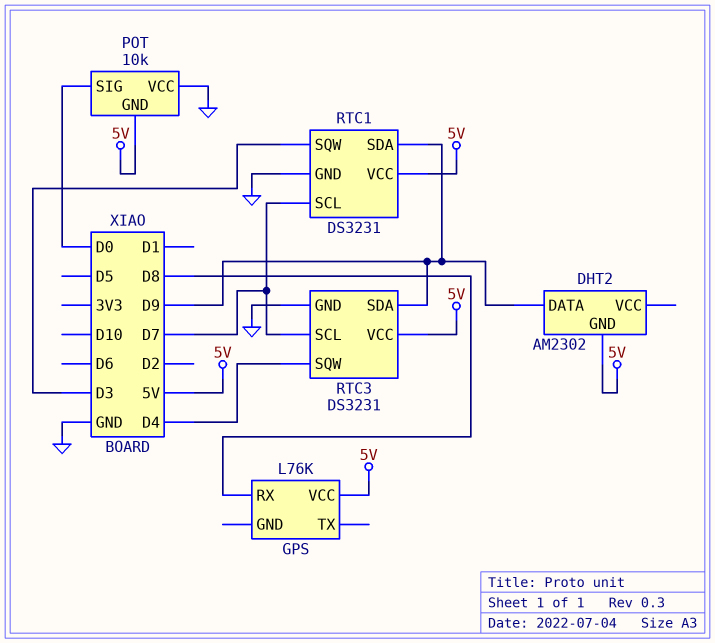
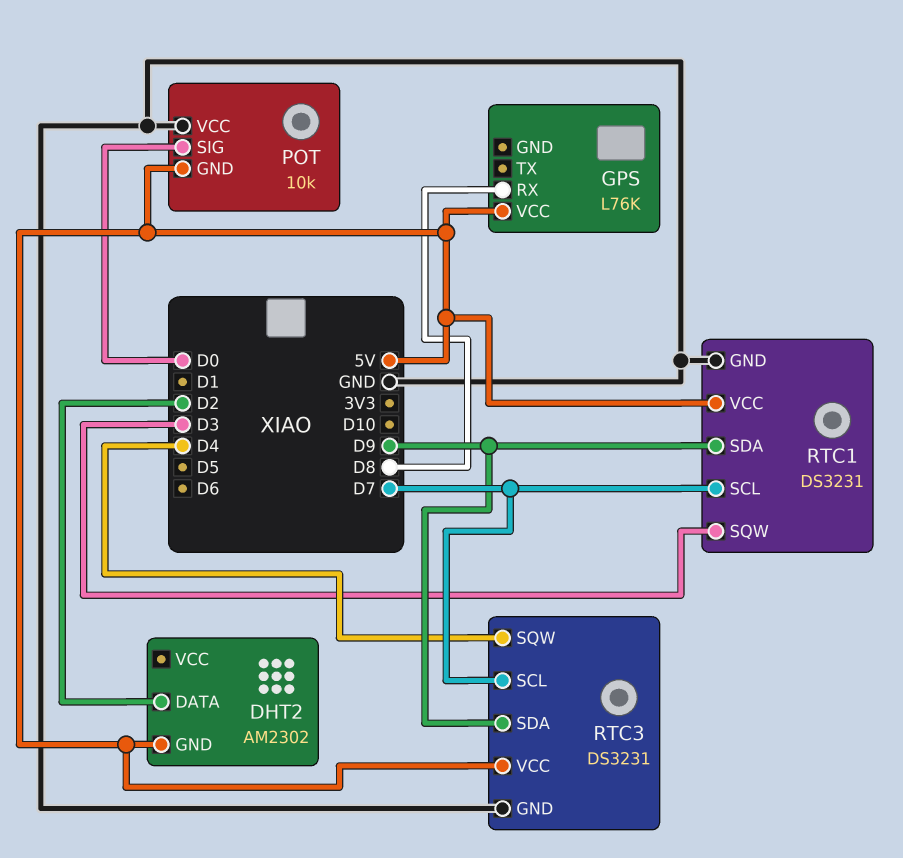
DHT2 pin DATA: D9 -> D2

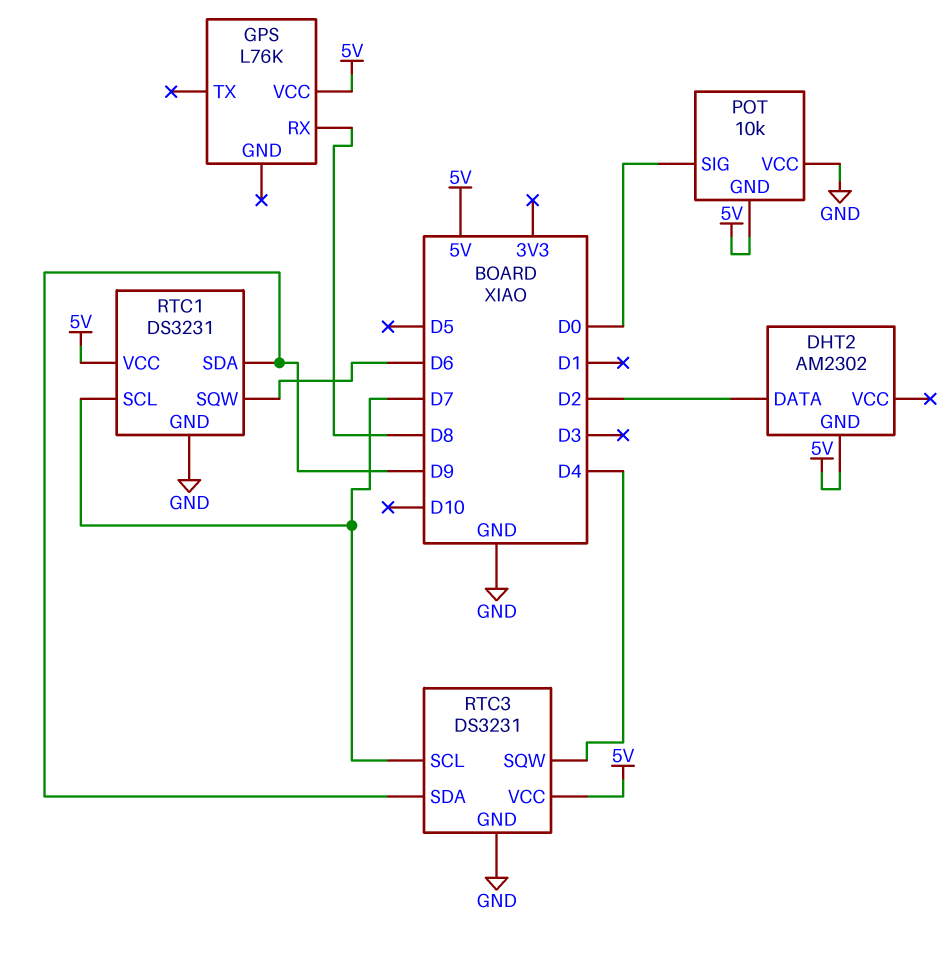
RTC1 pin SQW: D3 -> D6

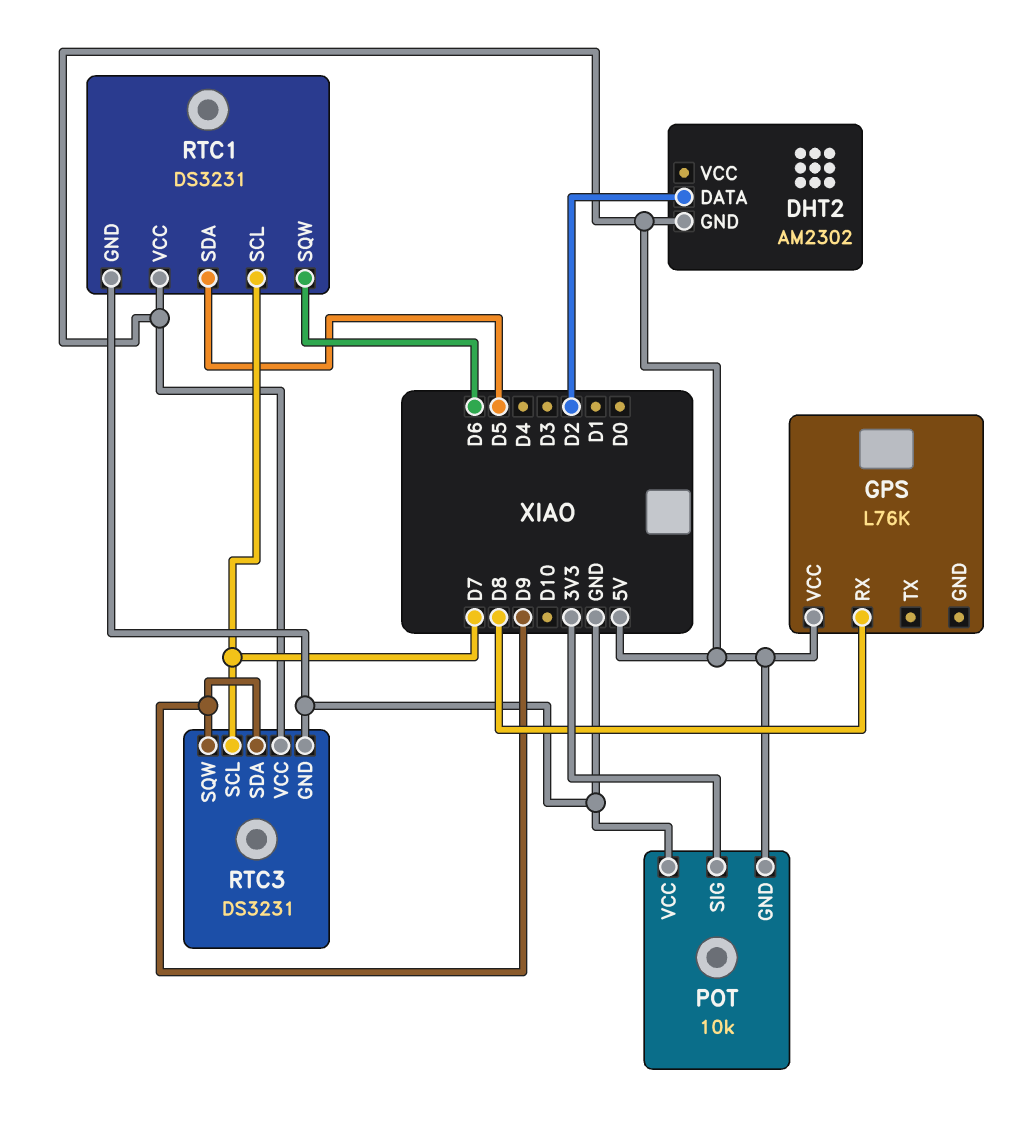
POT pin SIG: D0 -> 3V3
RTC1 pin SDA: D9 -> D5
RTC3 pin SQW: D4 -> D9

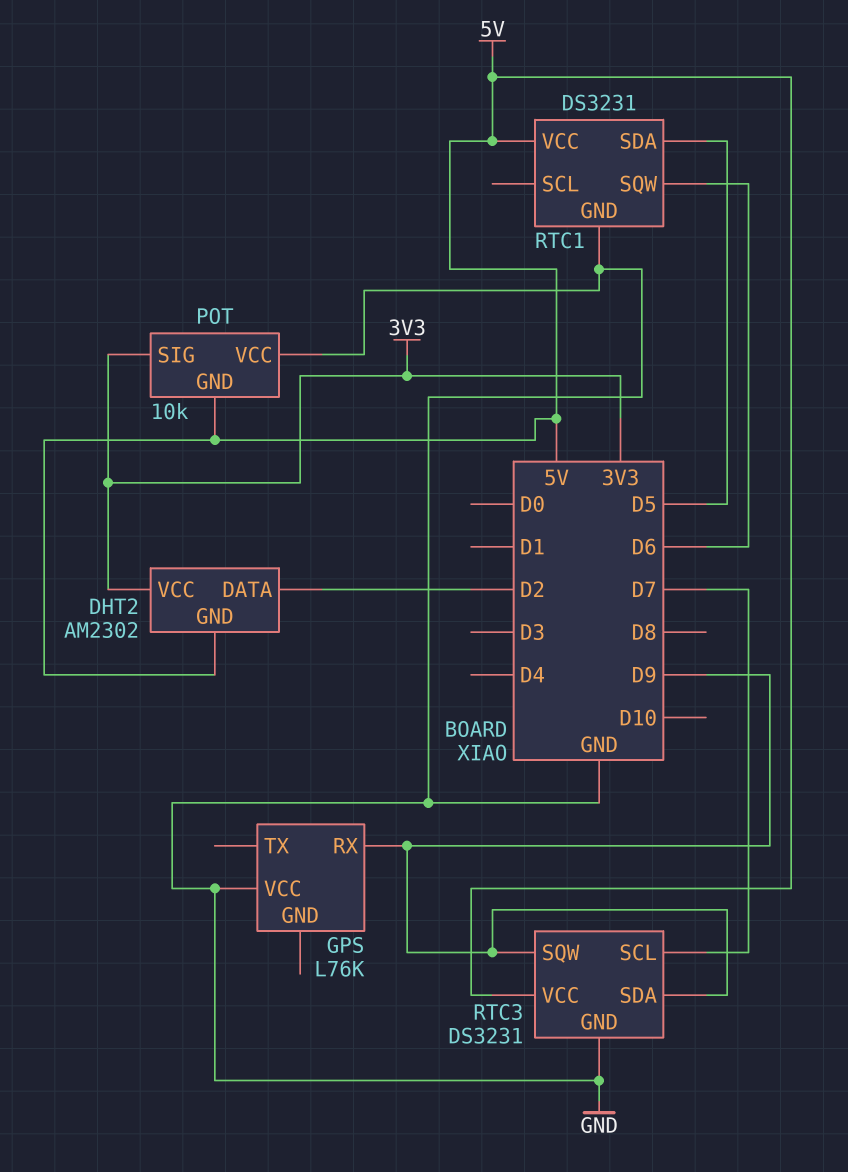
DHT2 pin VCC: none -> 3V3
GPS pin RX: D8 -> D9
GPS pin VCC: 5V -> GND
RTC1 pin SCL: D7 -> none

